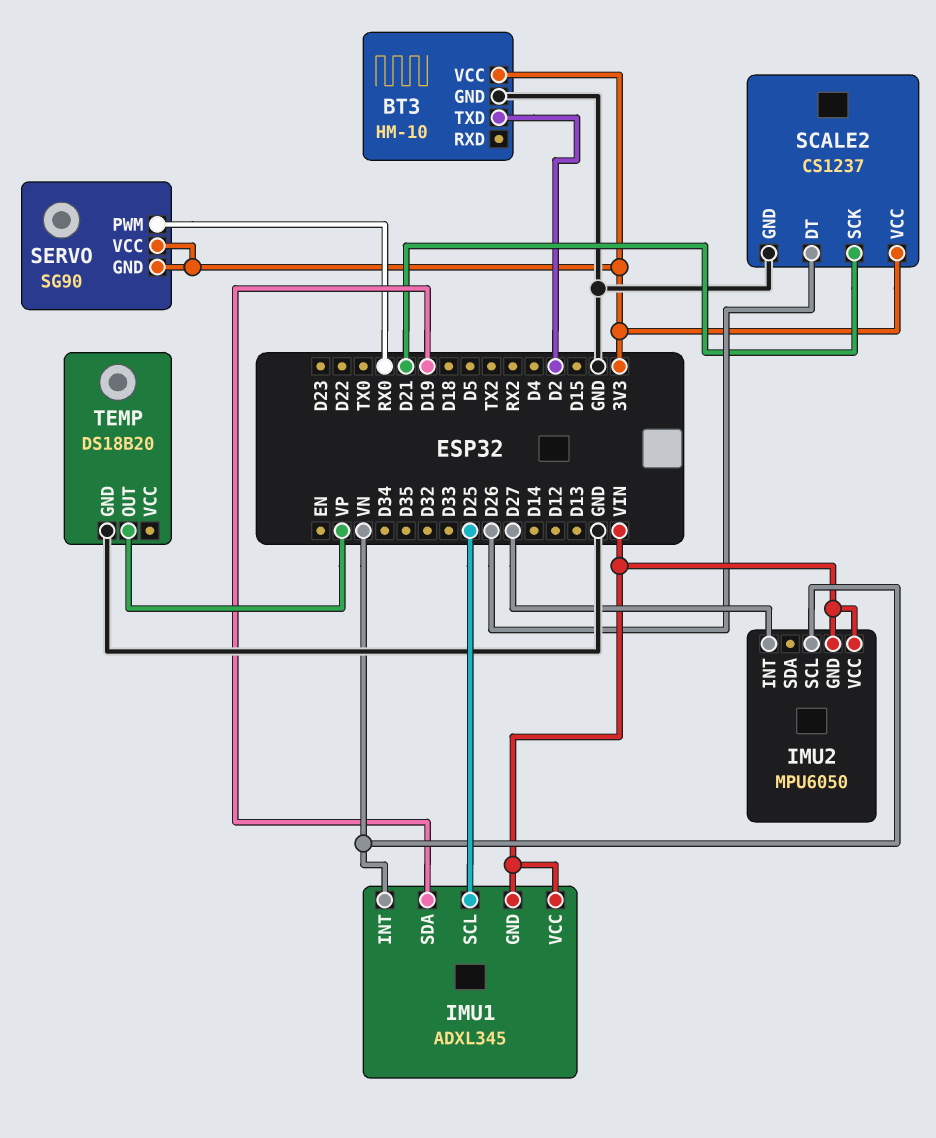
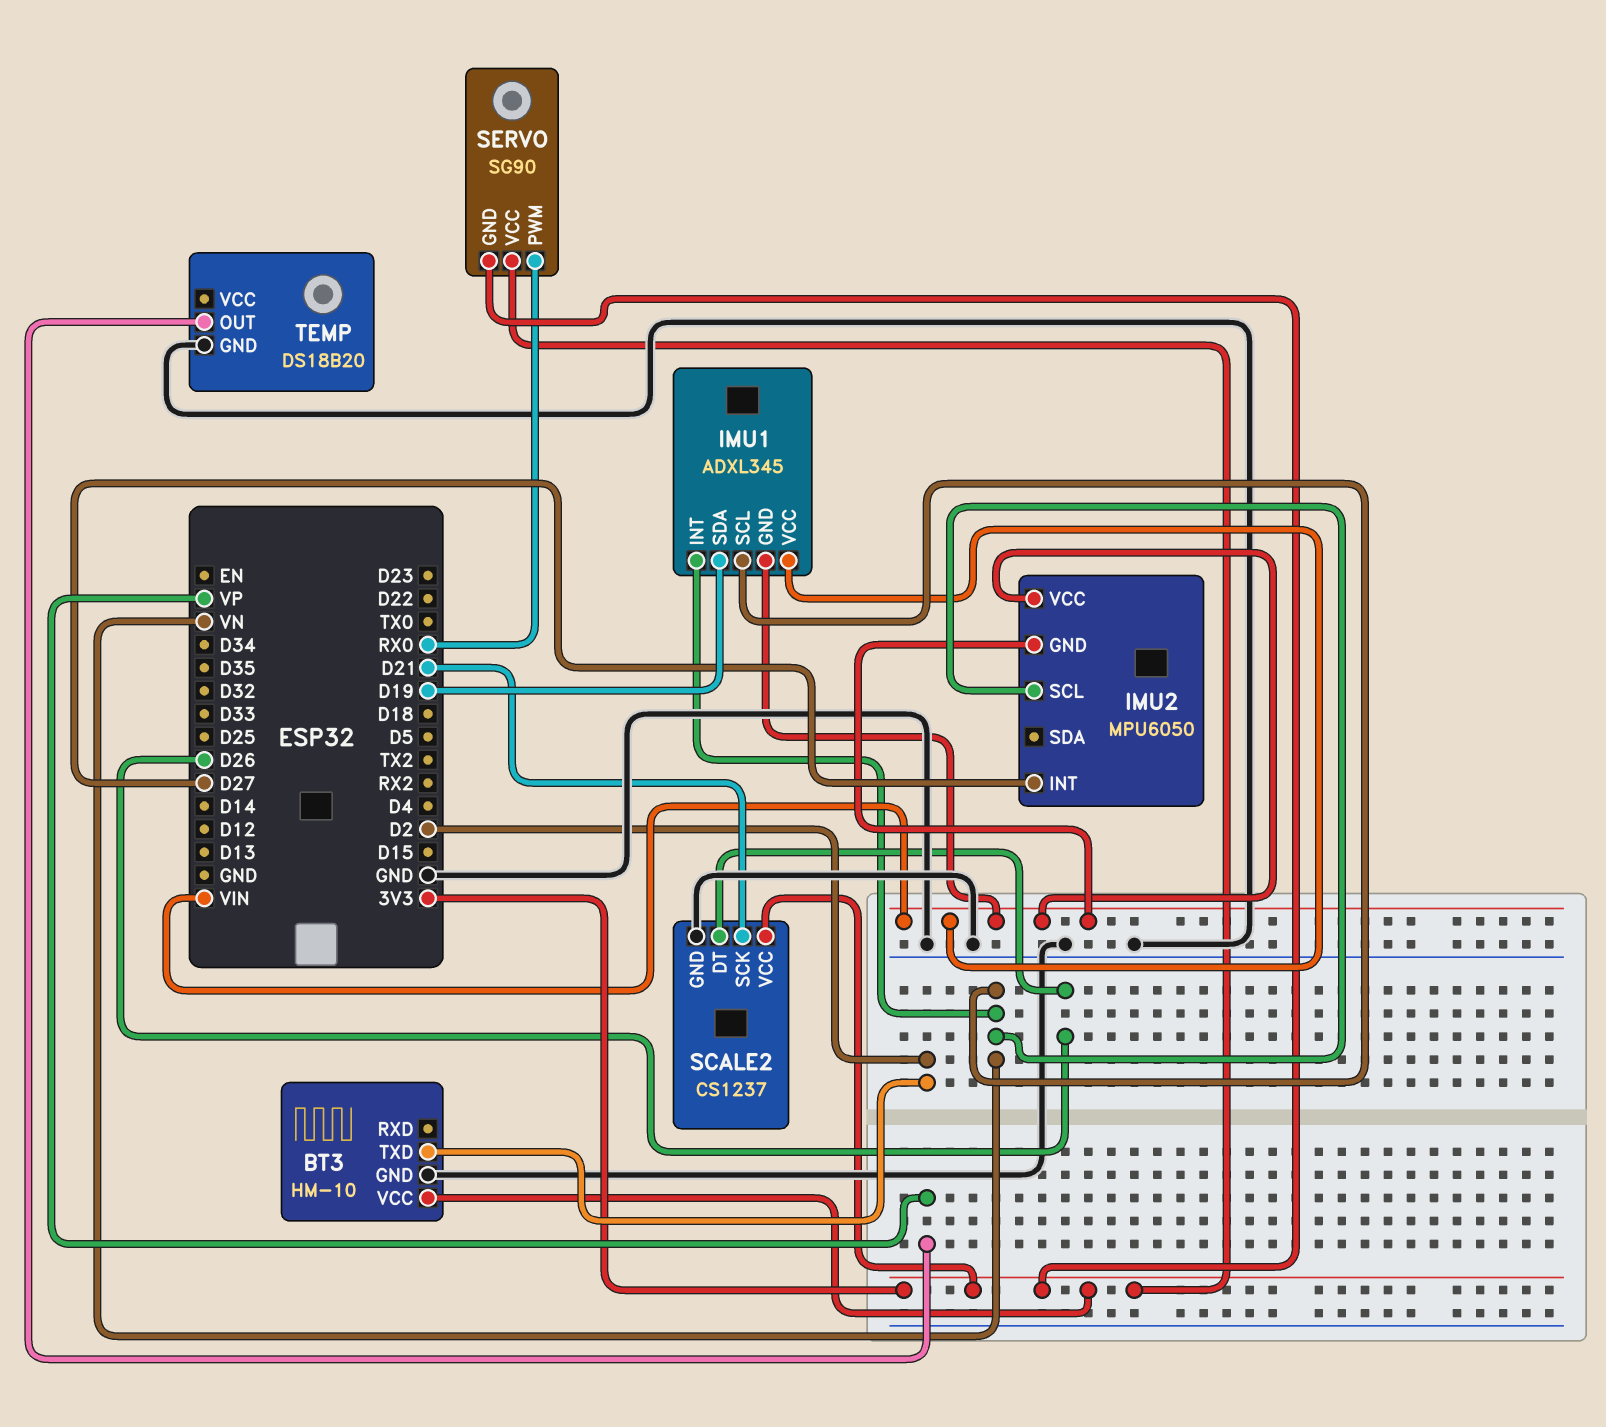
IMU1 pin SCL: D25 -> VN

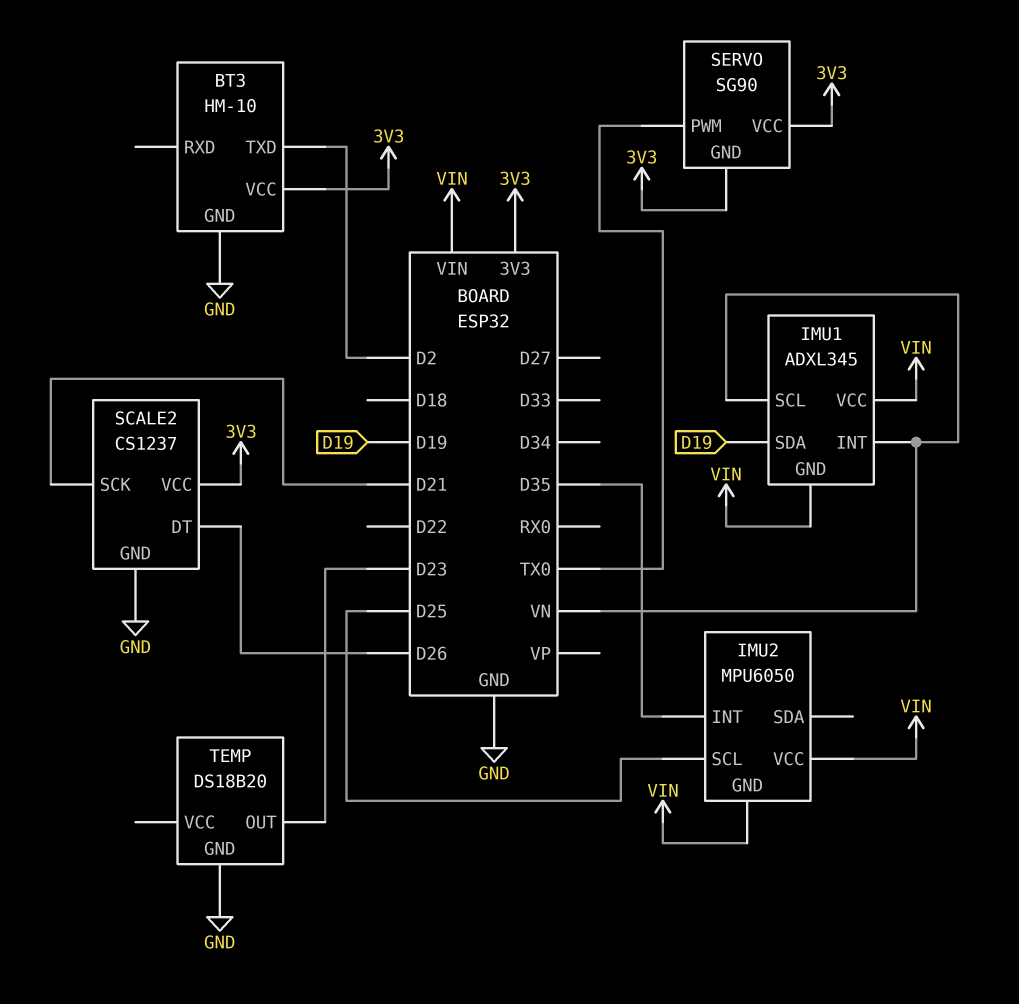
IMU2 pin INT: D27 -> D35
IMU2 pin SCL: VN -> D25
SERVO pin PWM: RX0 -> TX0
TEMP pin OUT: VP -> D23

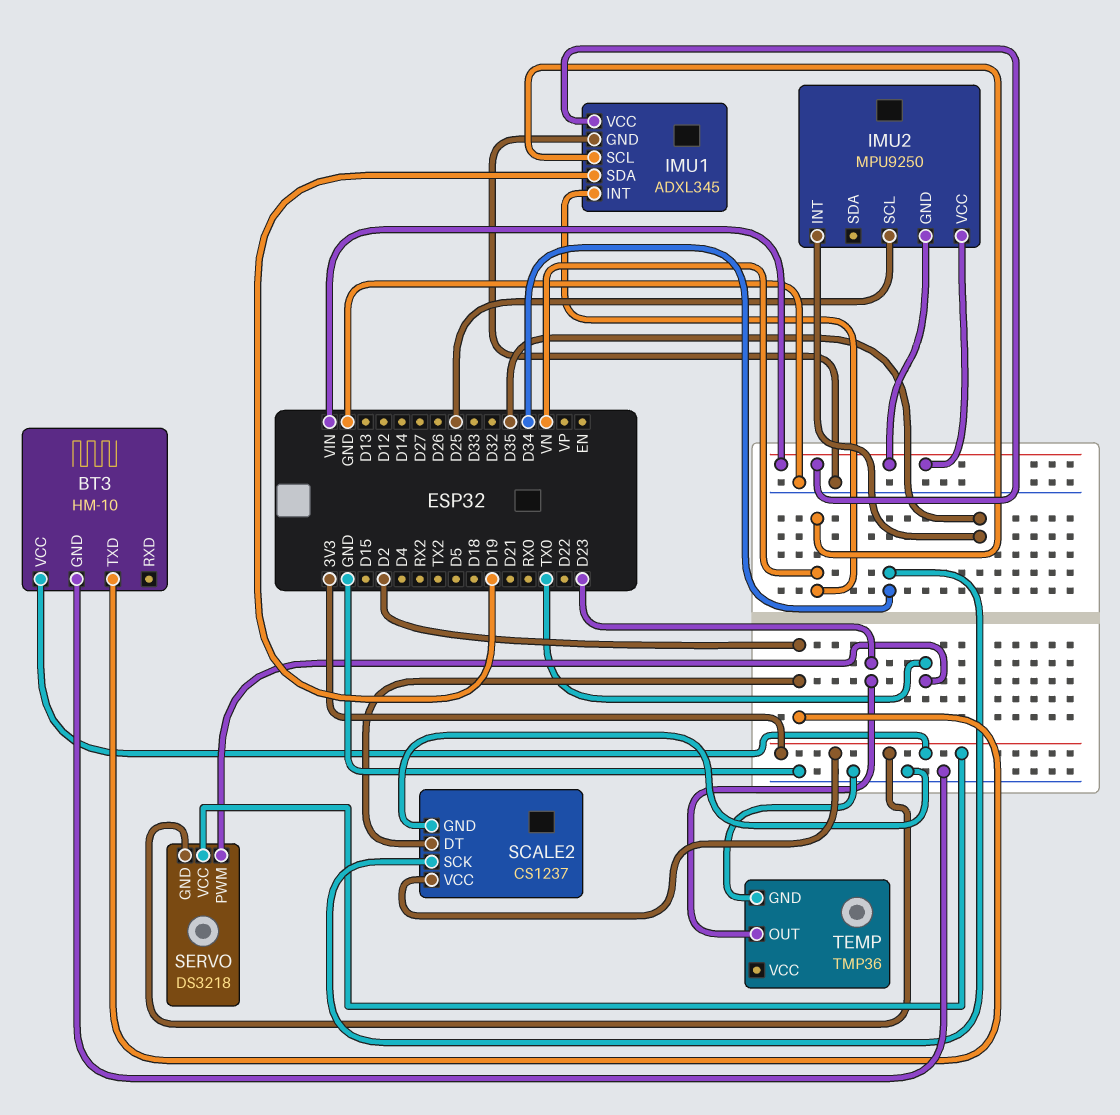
IMU1 pin GND: VIN -> GND
IMU2: MPU6050 -> MPU9250
SCALE2 pin DT: D26 -> D2
SCALE2 pin SCK: D21 -> D34
SERVO: SG90 -> DS3218
TEMP: DS18B20 -> TMP36

